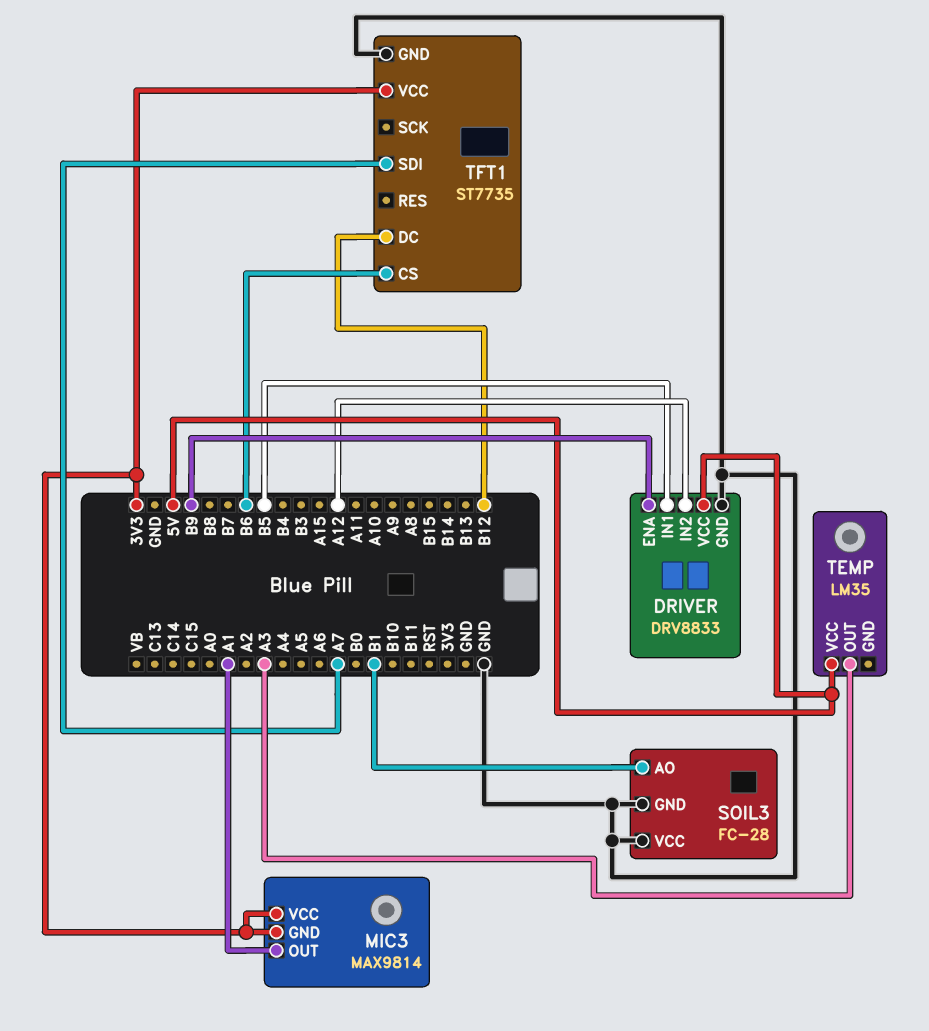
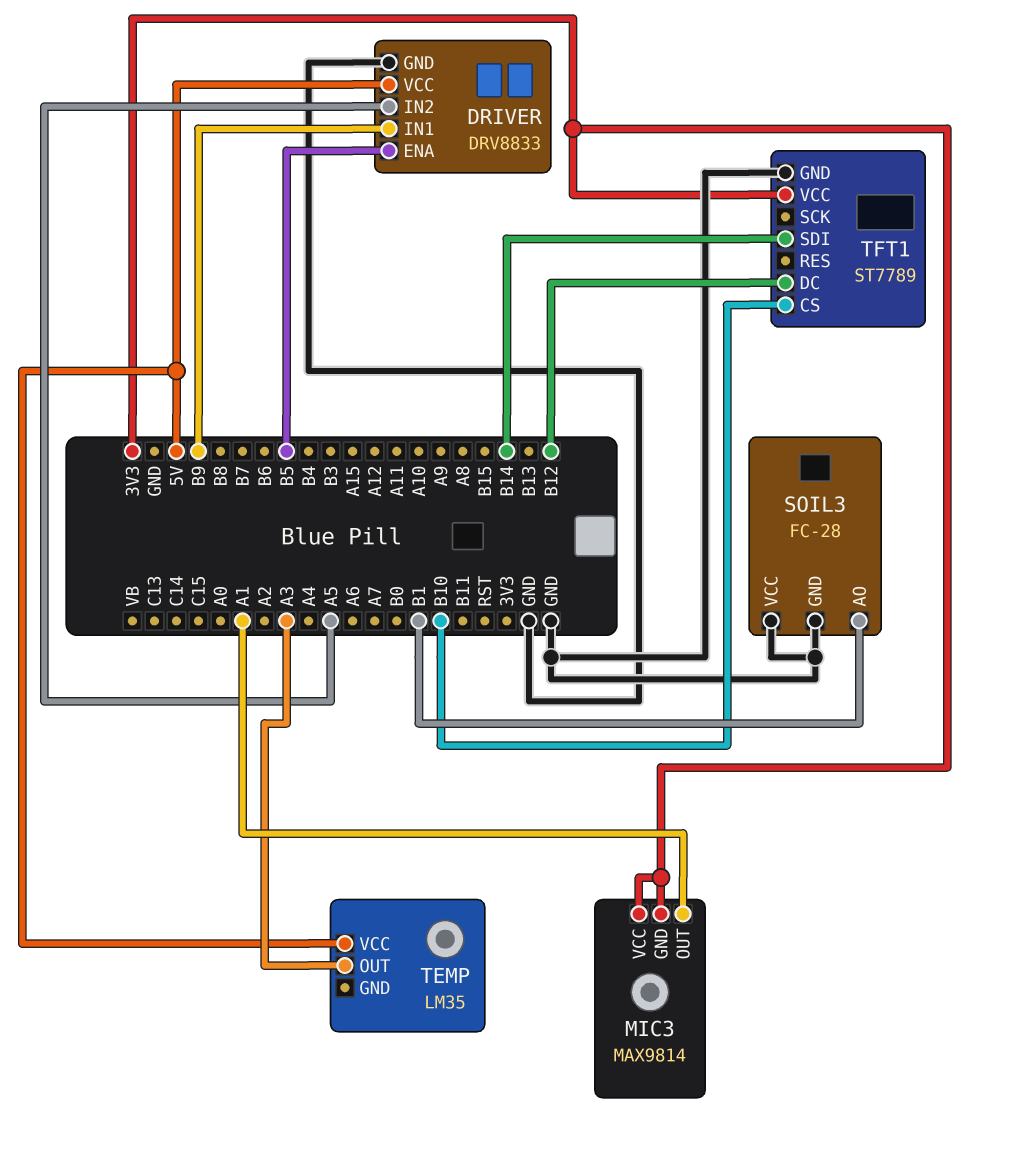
DRIVER pin ENA: B9 -> B5
DRIVER pin IN1: B5 -> B9
DRIVER pin IN2: A12 -> A5
TFT1: ST7735 -> ST7789
TFT1 pin CS: B6 -> B10
TFT1 pin SDI: A7 -> B14

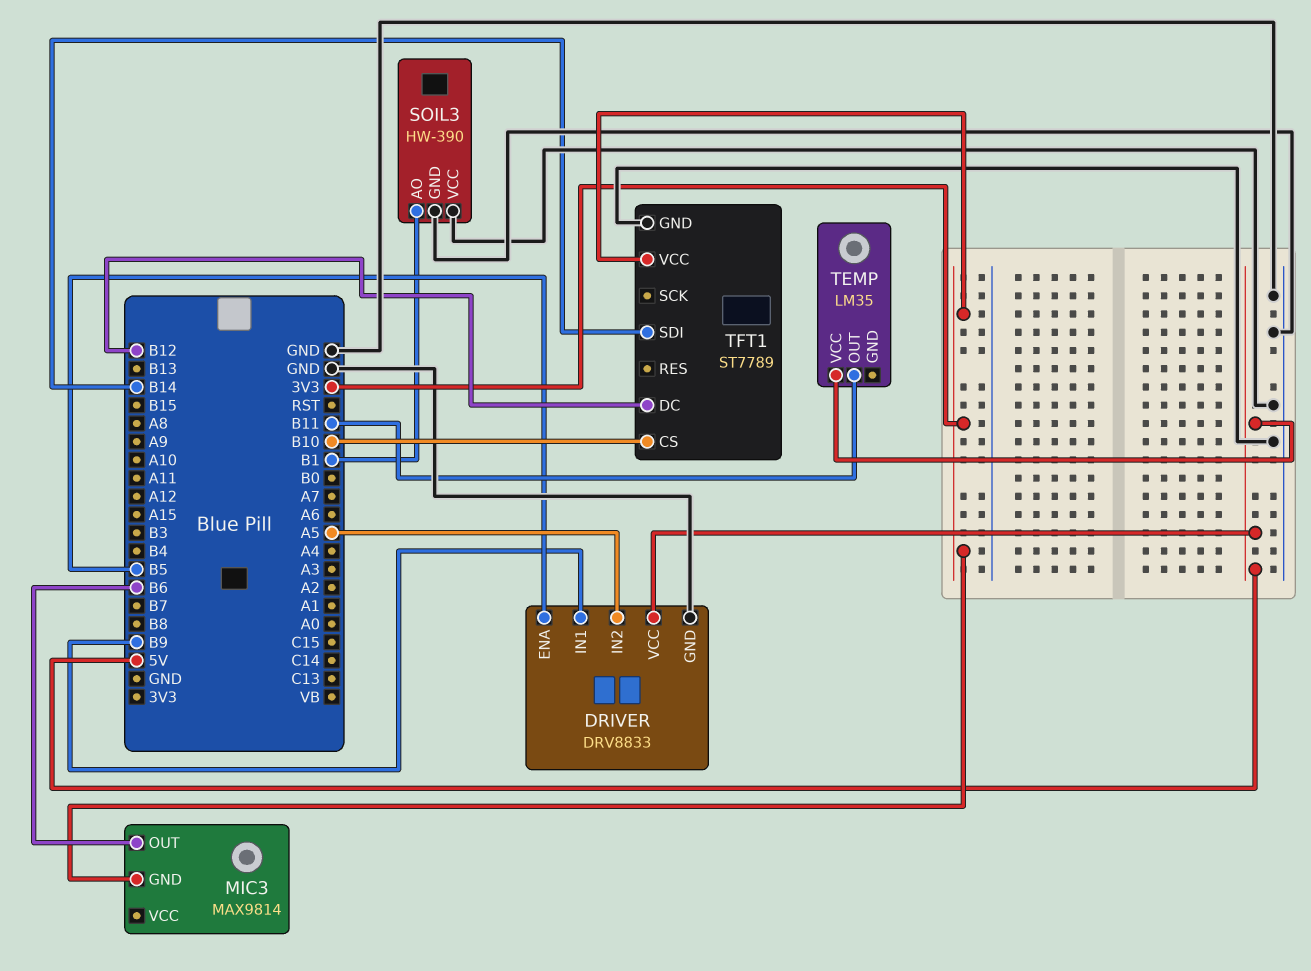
MIC3 pin OUT: A1 -> B6
MIC3 pin VCC: 3V3 -> none
SOIL3: FC-28 -> HW-390
TEMP pin OUT: A3 -> B11

